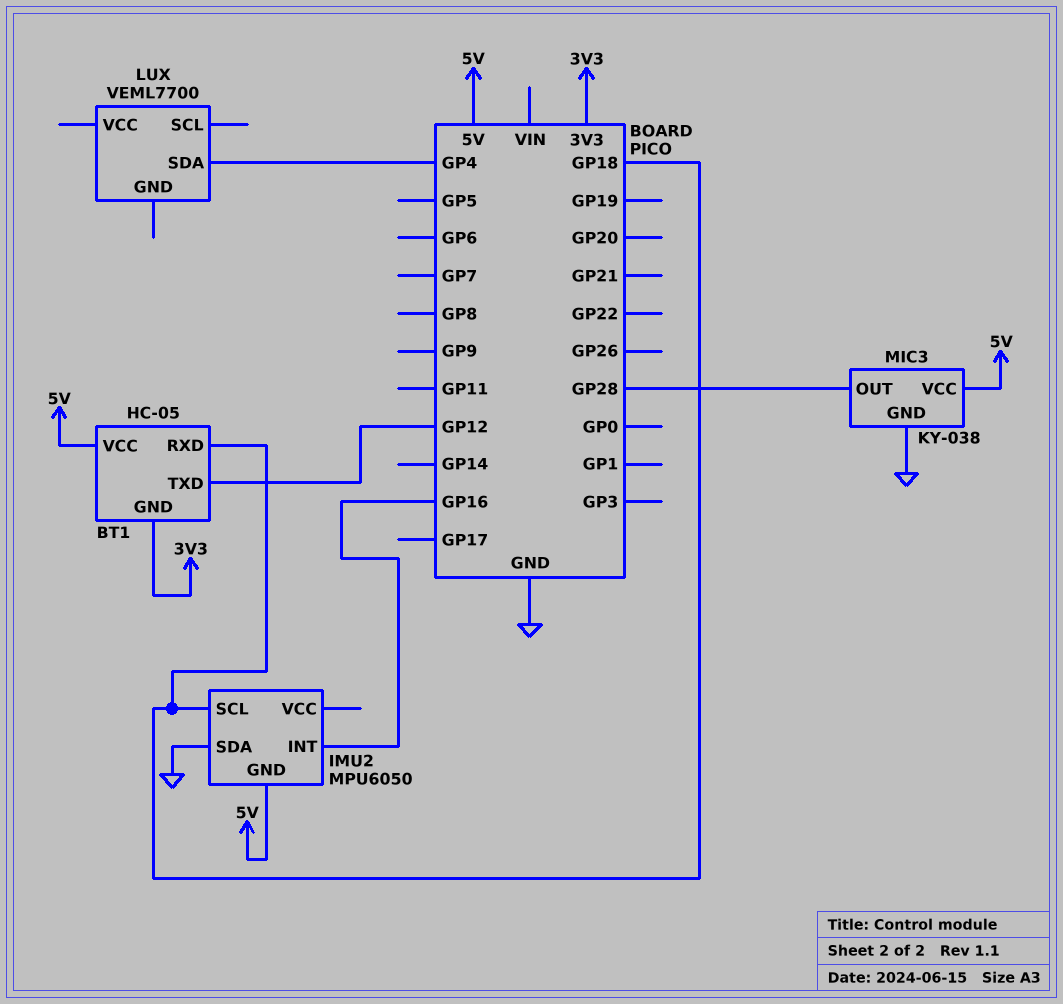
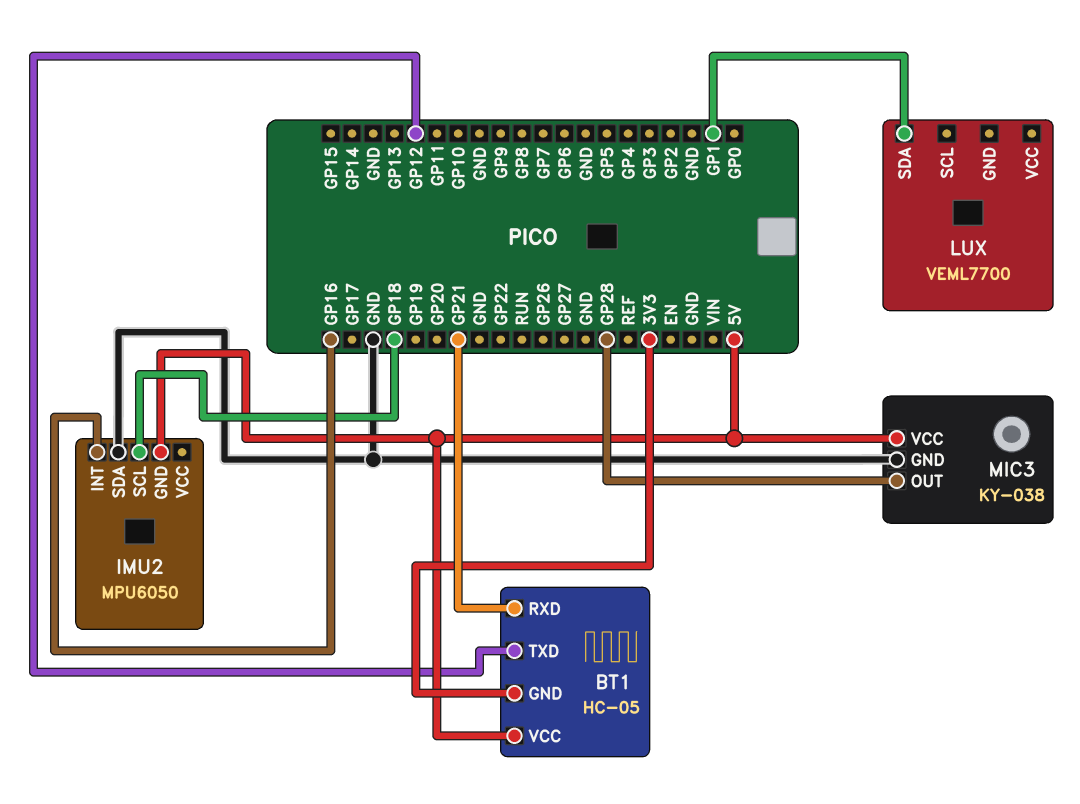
BT1 pin RXD: GP18 -> GP21
LUX pin SDA: GP4 -> GP1

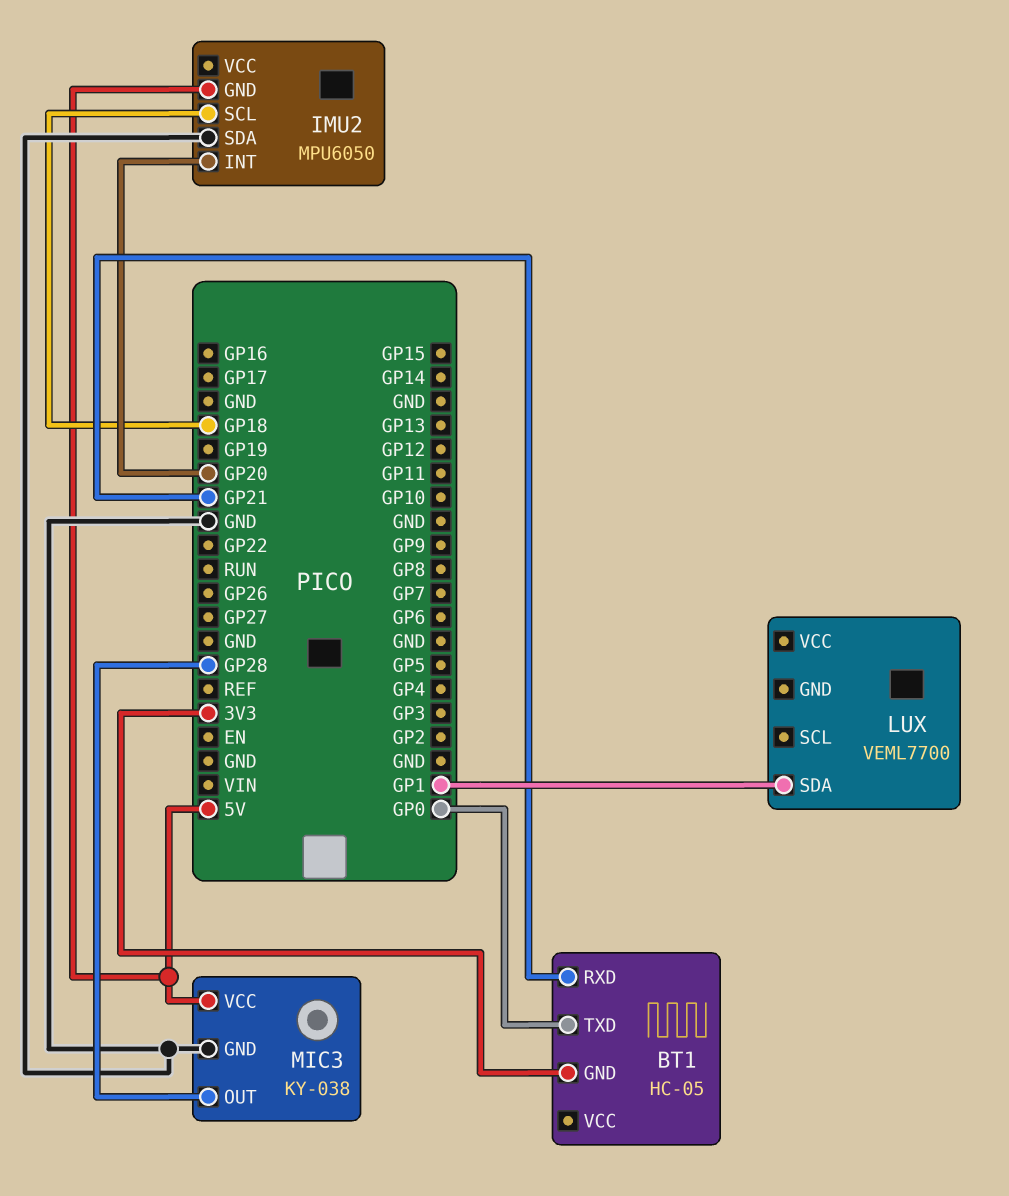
BT1 pin TXD: GP12 -> GP0
BT1 pin VCC: 5V -> none
IMU2 pin INT: GP16 -> GP20

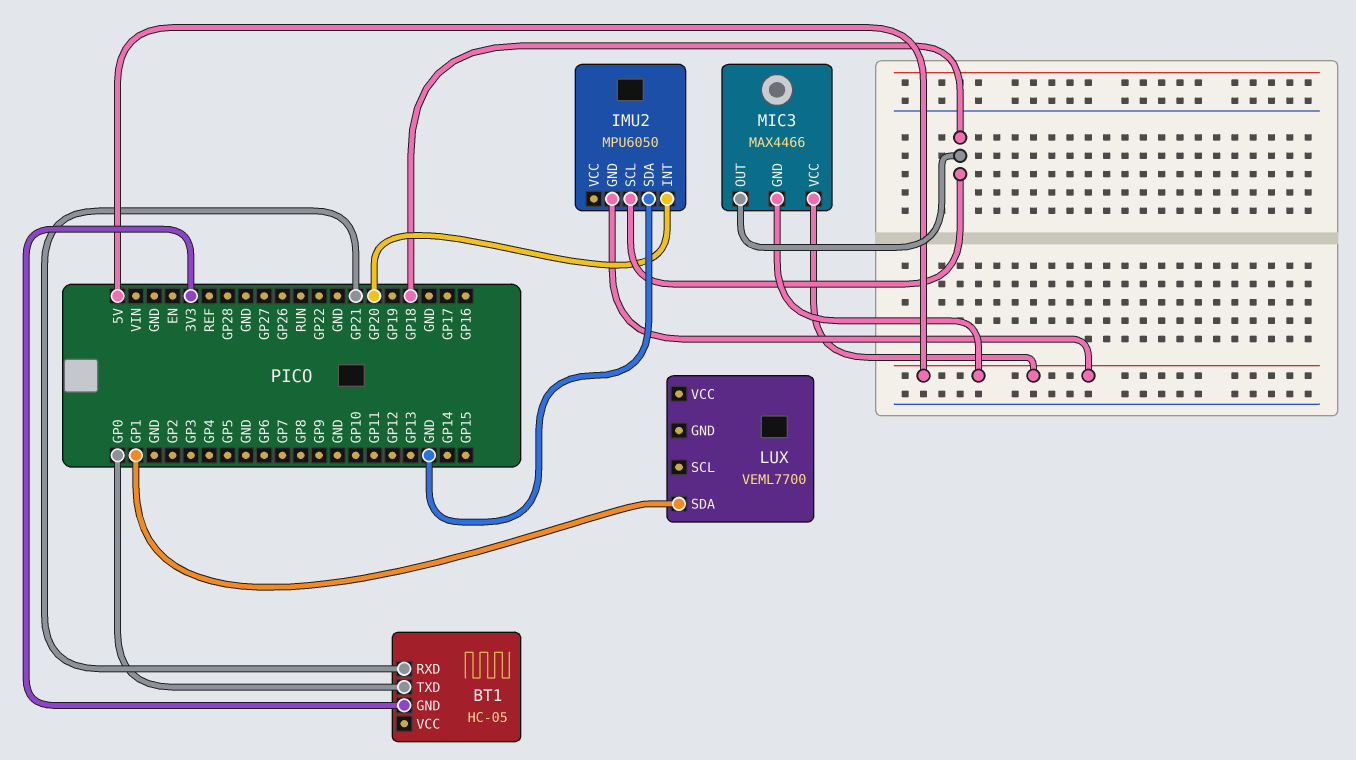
MIC3: KY-038 -> MAX4466
MIC3 pin GND: GND -> 5V
MIC3 pin OUT: GP28 -> GP18

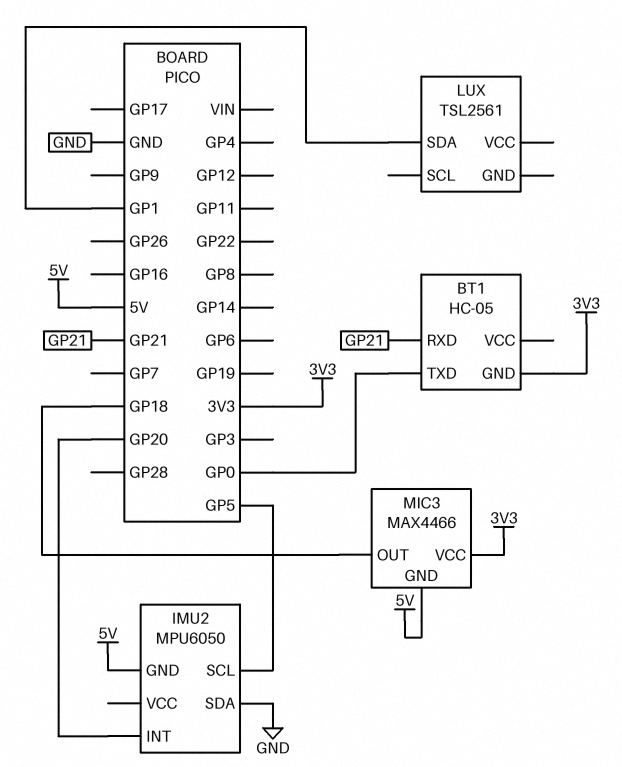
IMU2 pin SCL: GP18 -> GP5
LUX: VEML7700 -> TSL2561
MIC3 pin VCC: 5V -> 3V3

